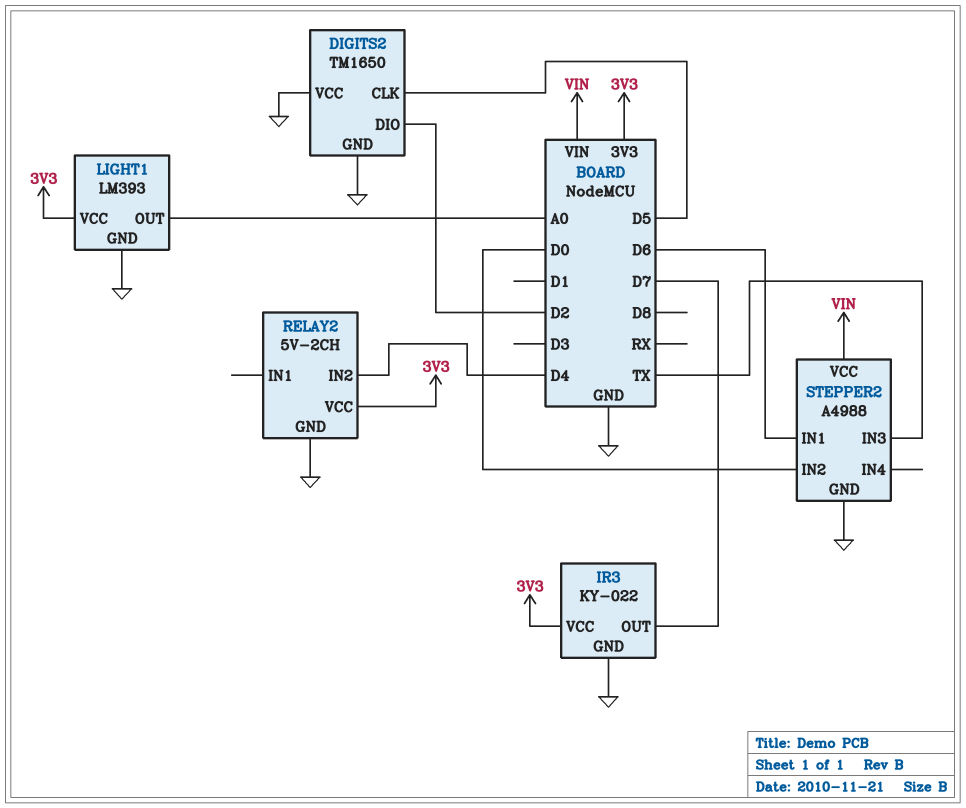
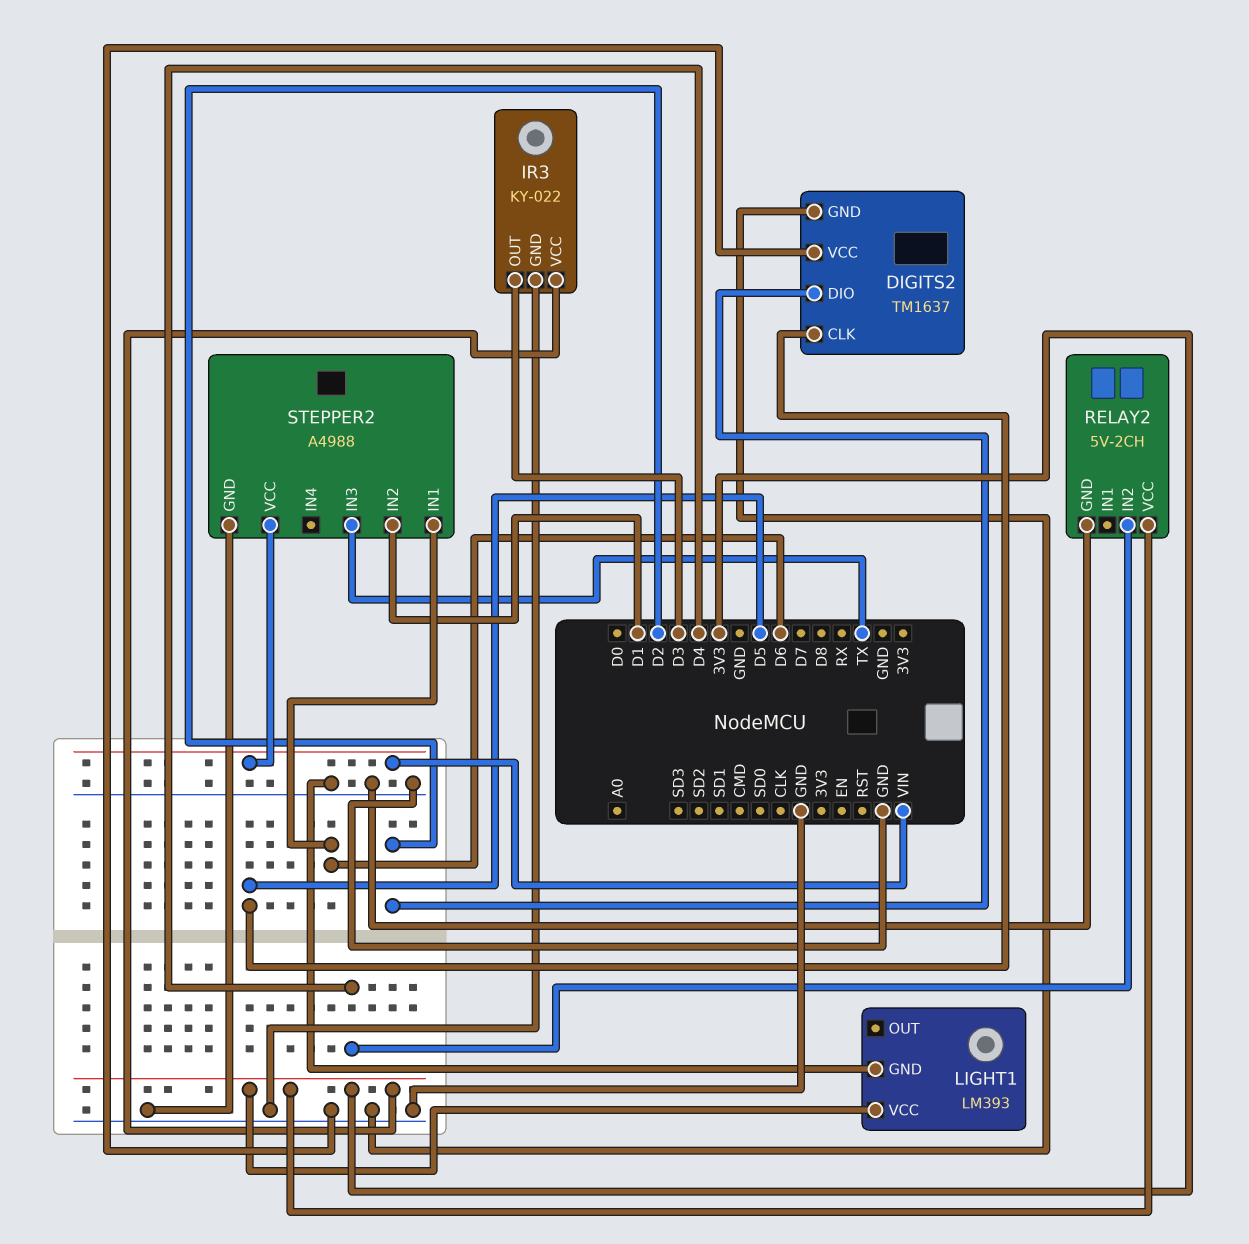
DIGITS2: TM1650 -> TM1637
IR3 pin OUT: D7 -> D3
LIGHT1 pin OUT: A0 -> none
STEPPER2 pin IN2: D0 -> D1

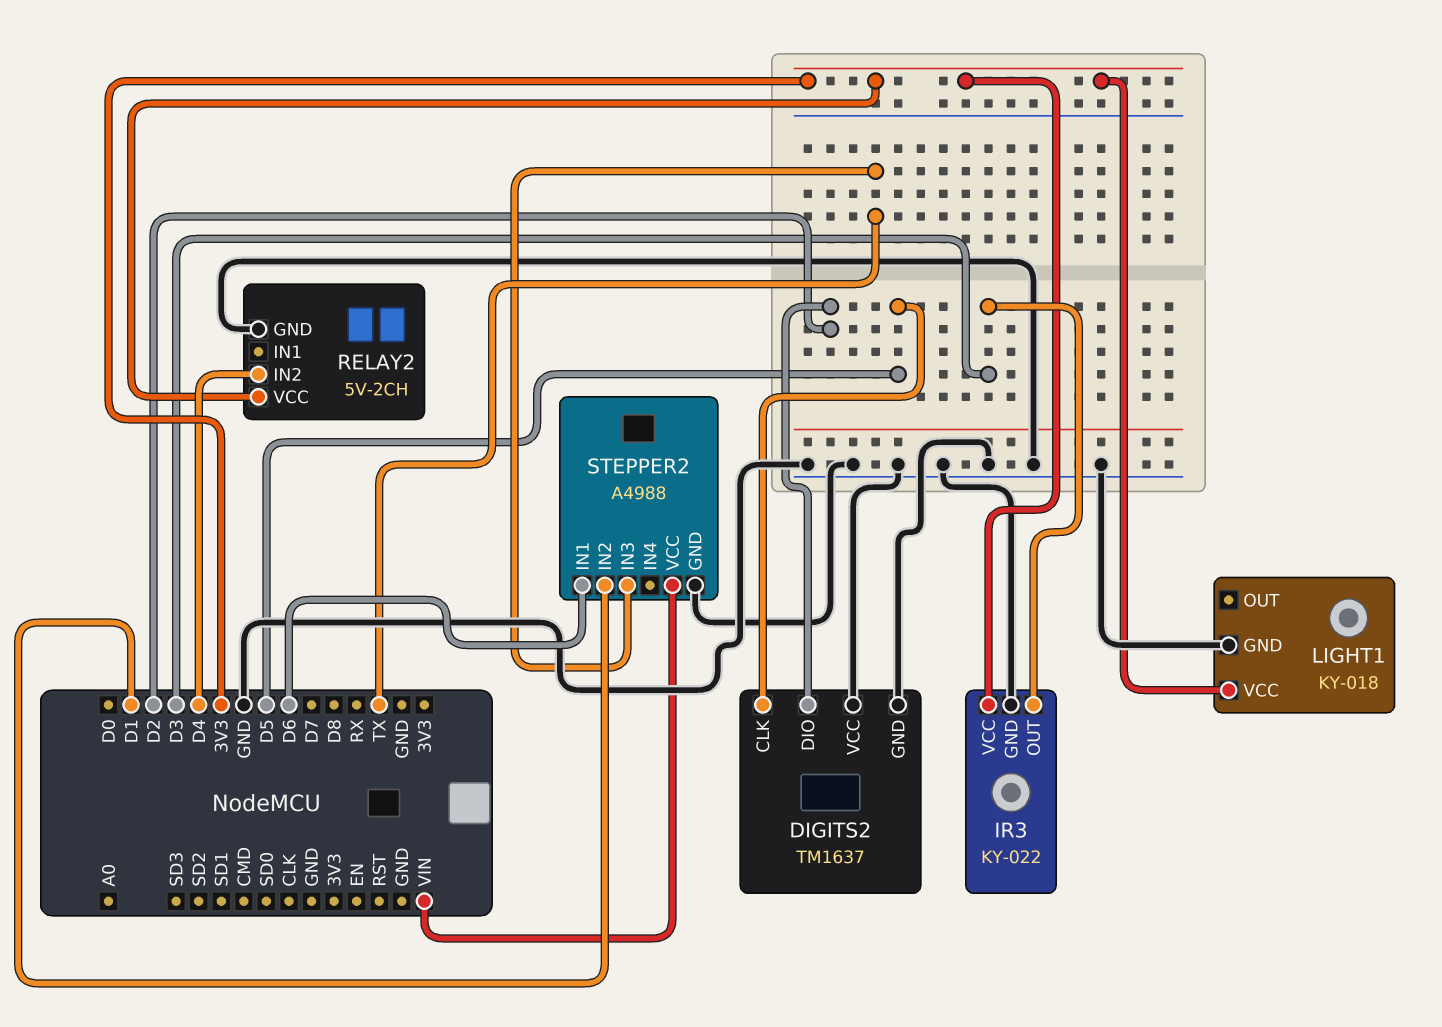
LIGHT1: LM393 -> KY-018

